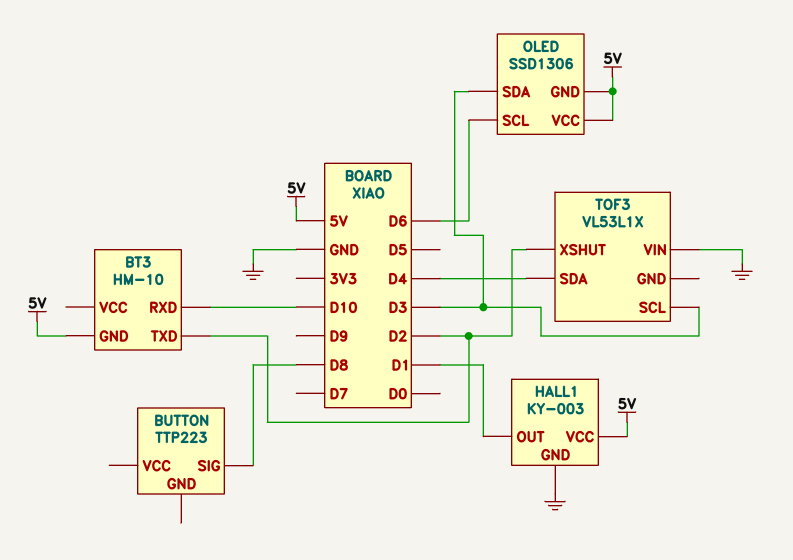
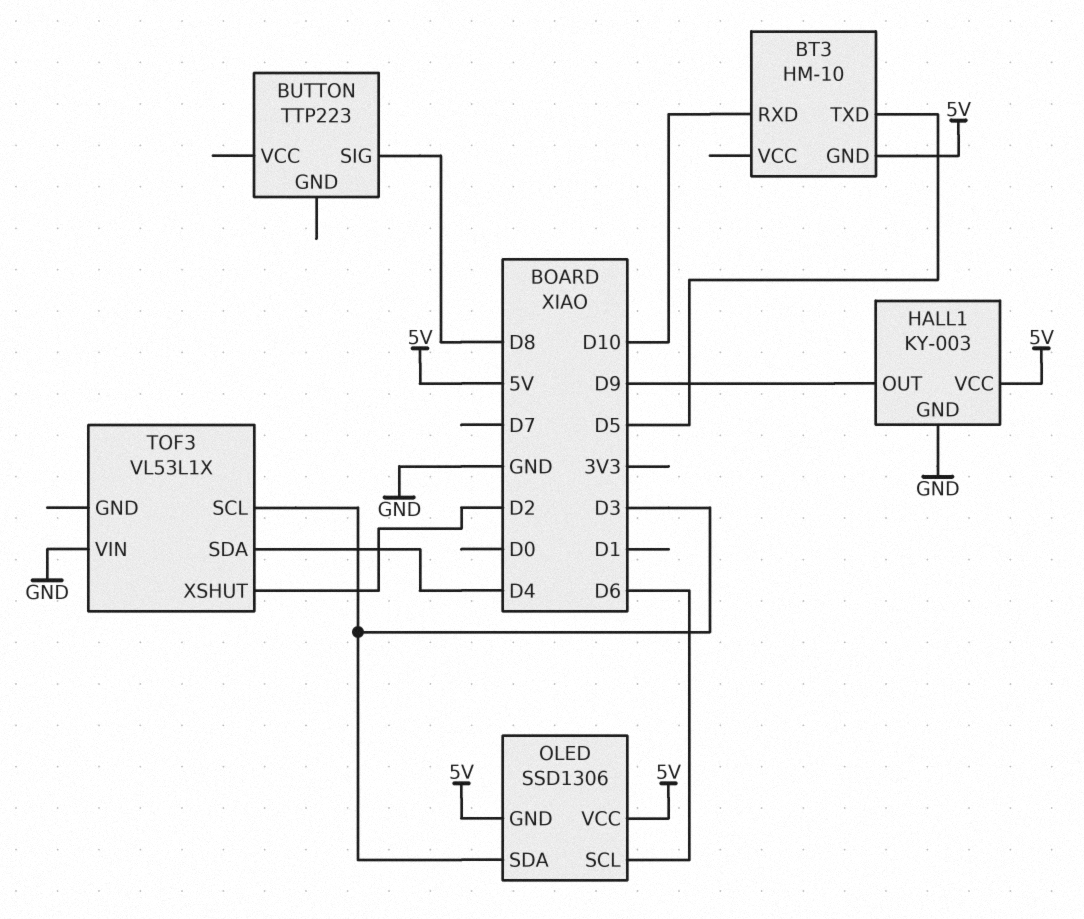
BT3 pin TXD: D2 -> D5
HALL1 pin OUT: D1 -> D9

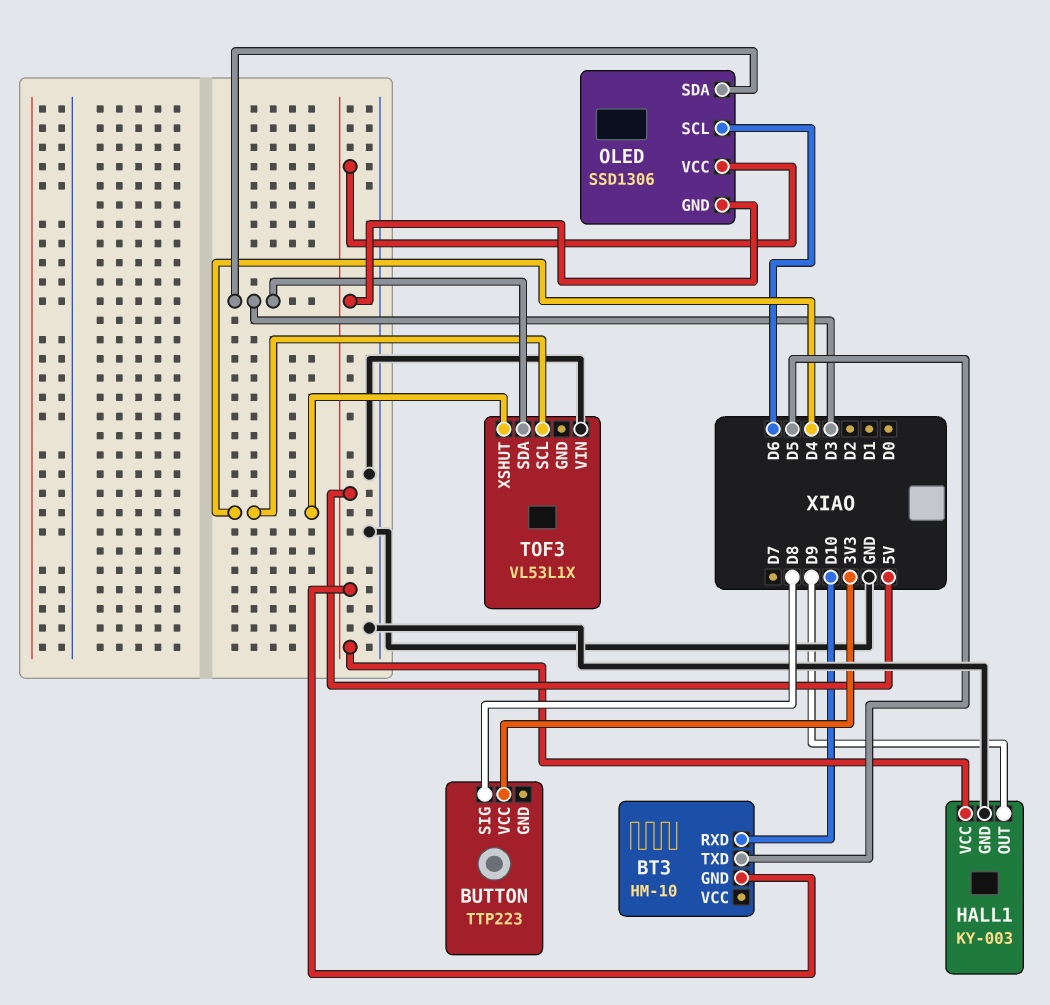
BUTTON pin VCC: none -> 3V3
TOF3 pin SCL: D3 -> D4
TOF3 pin SDA: D4 -> D3
TOF3 pin XSHUT: D2 -> D4

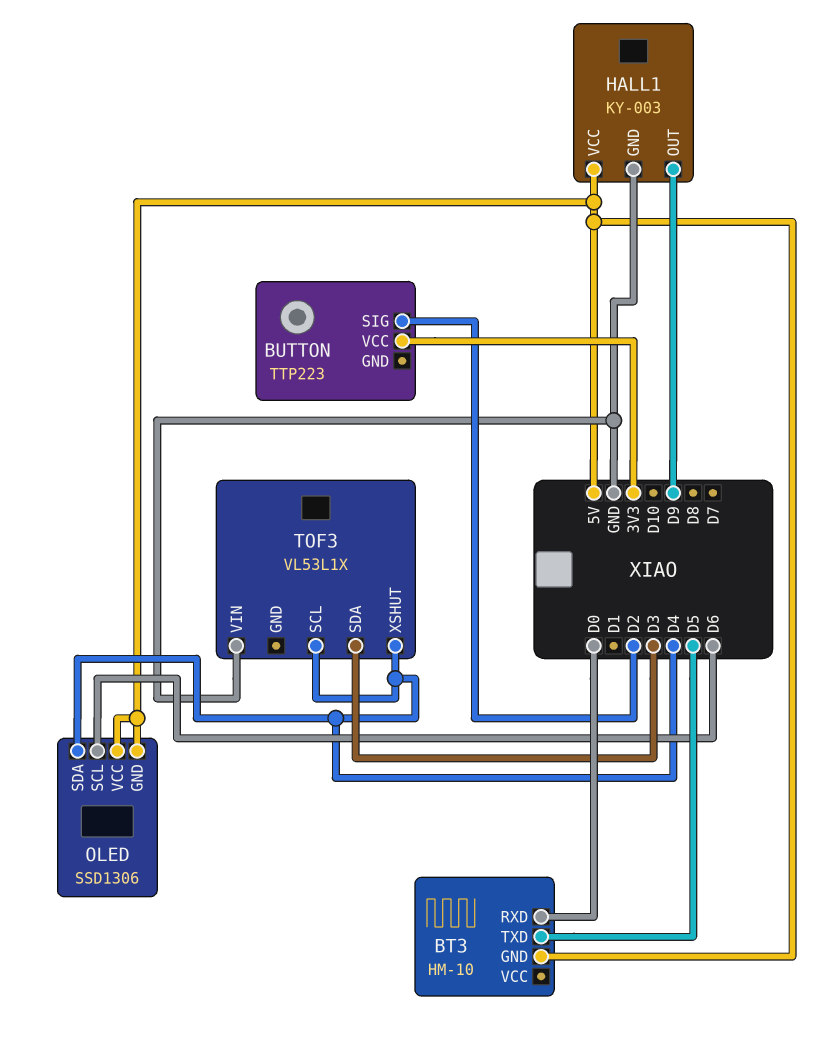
BT3 pin RXD: D10 -> D0
BUTTON pin SIG: D8 -> D2
OLED pin SDA: D3 -> D4

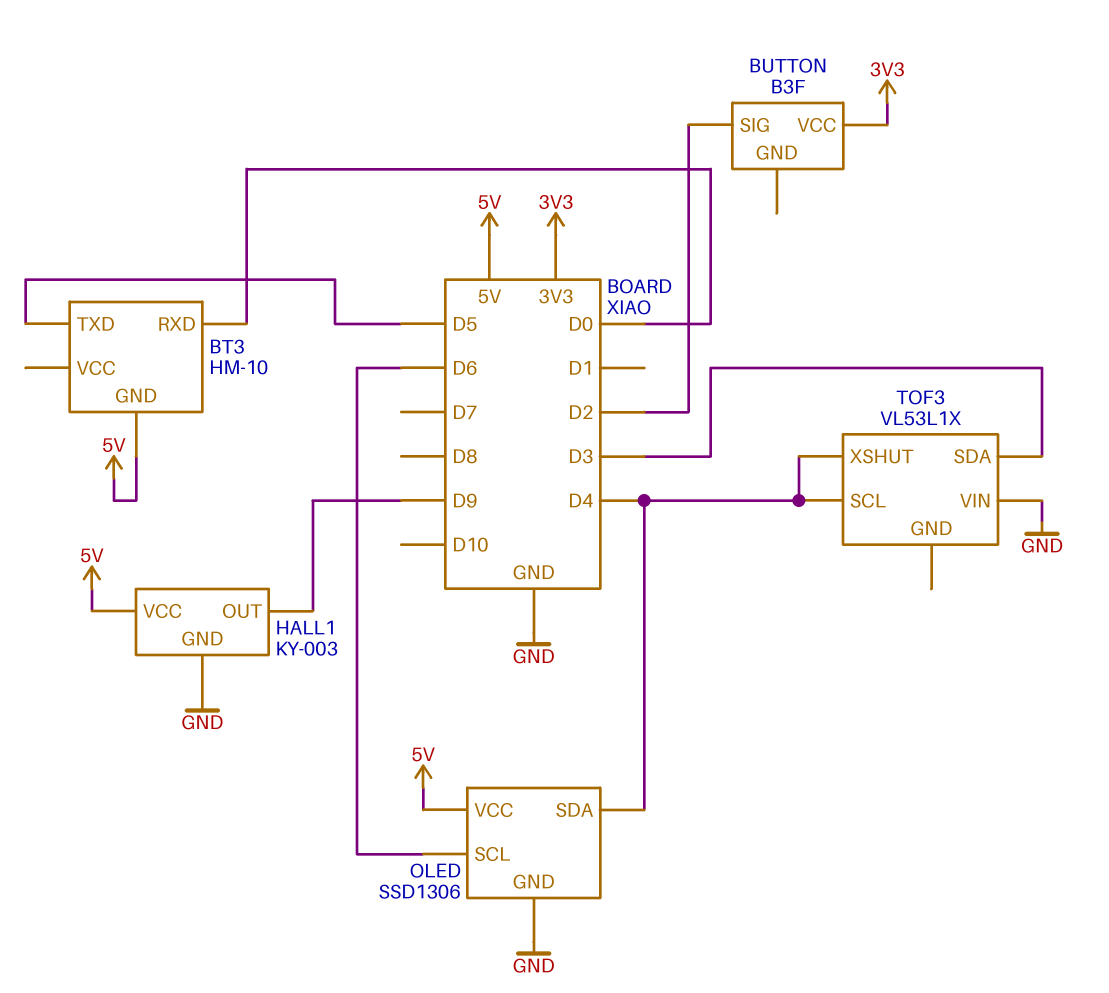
BUTTON: TTP223 -> B3F
OLED pin GND: 5V -> GND

